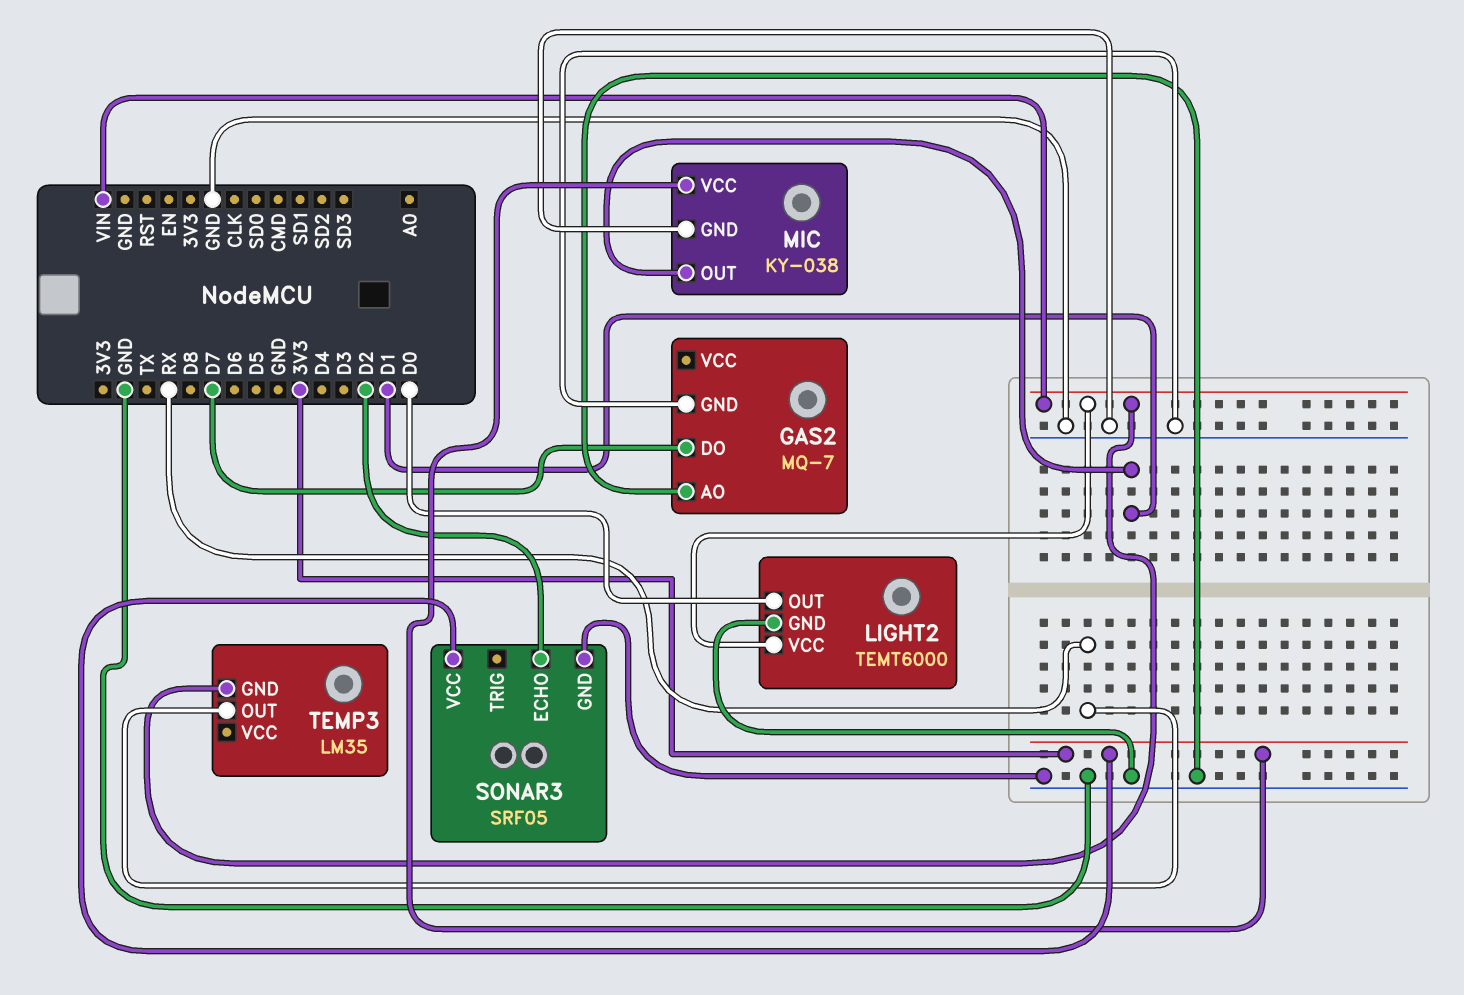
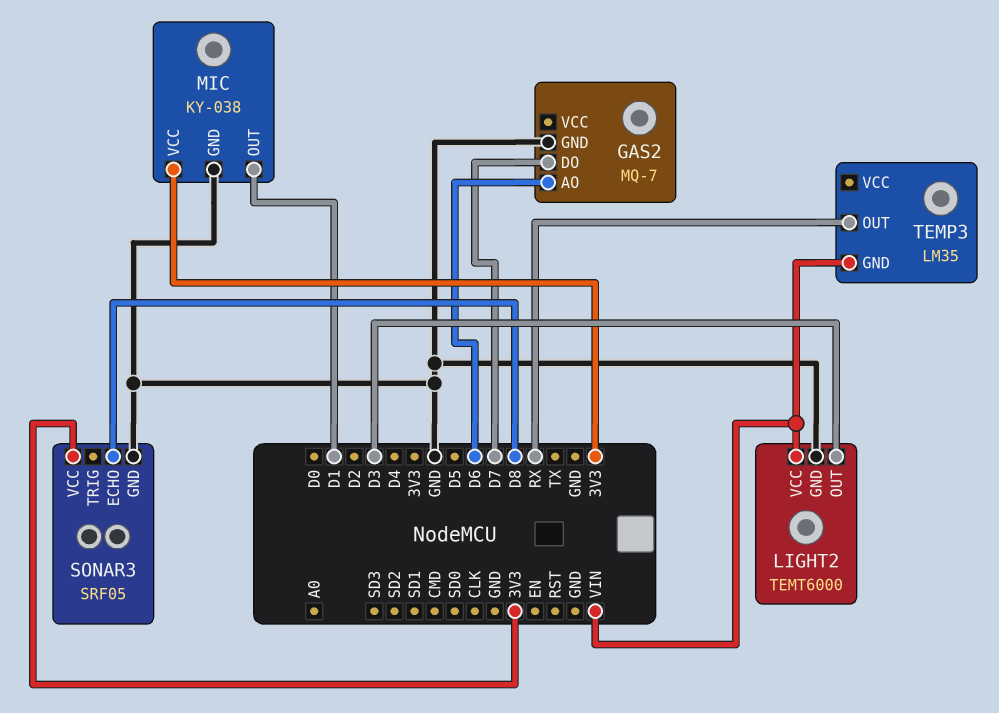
GAS2 pin AO: GND -> D6
LIGHT2 pin OUT: D0 -> D3
SONAR3 pin ECHO: D2 -> D8

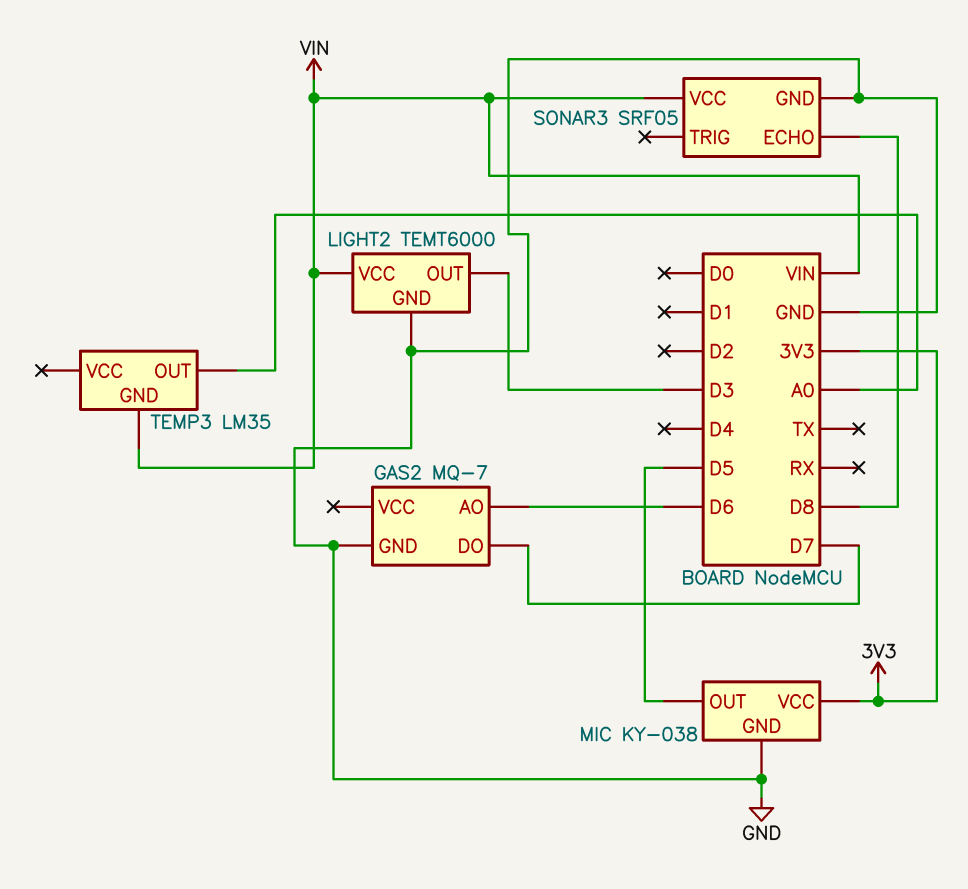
MIC pin OUT: D1 -> D5
SONAR3 pin VCC: 3V3 -> VIN
TEMP3 pin OUT: RX -> A0

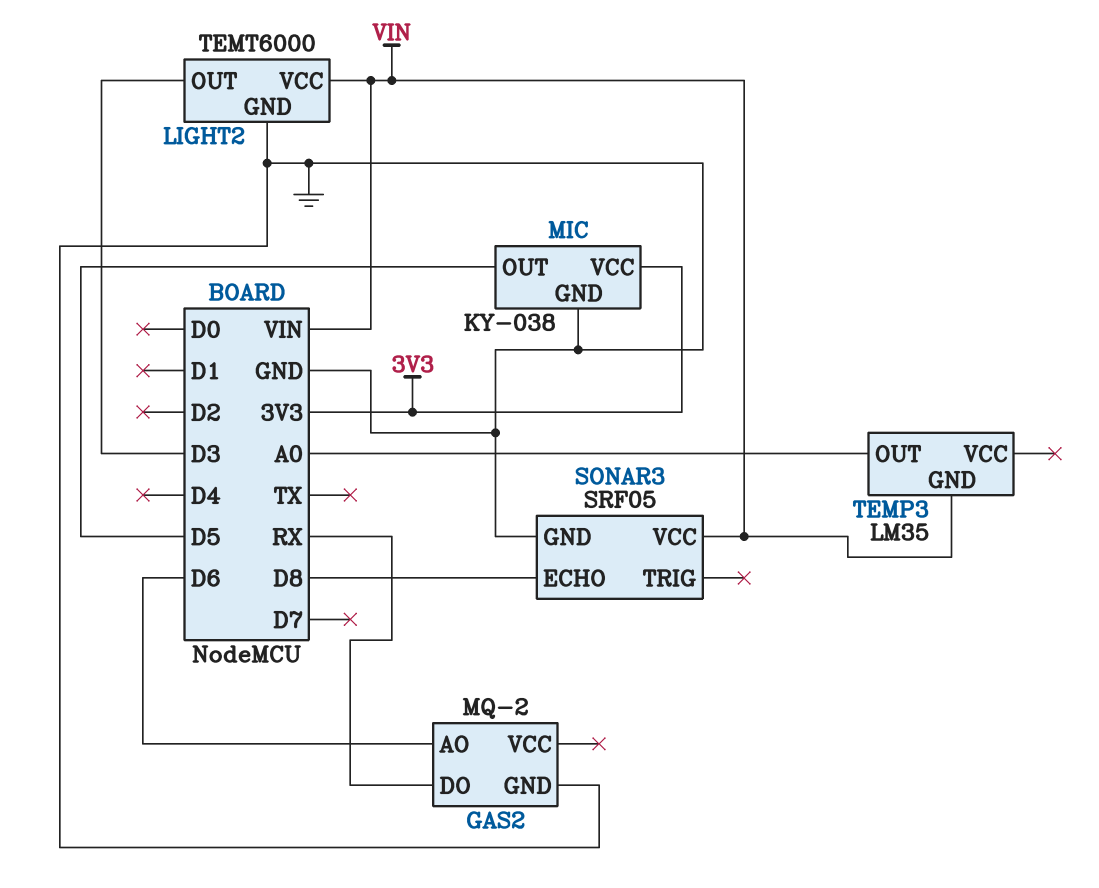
GAS2: MQ-7 -> MQ-2
GAS2 pin DO: D7 -> RX

